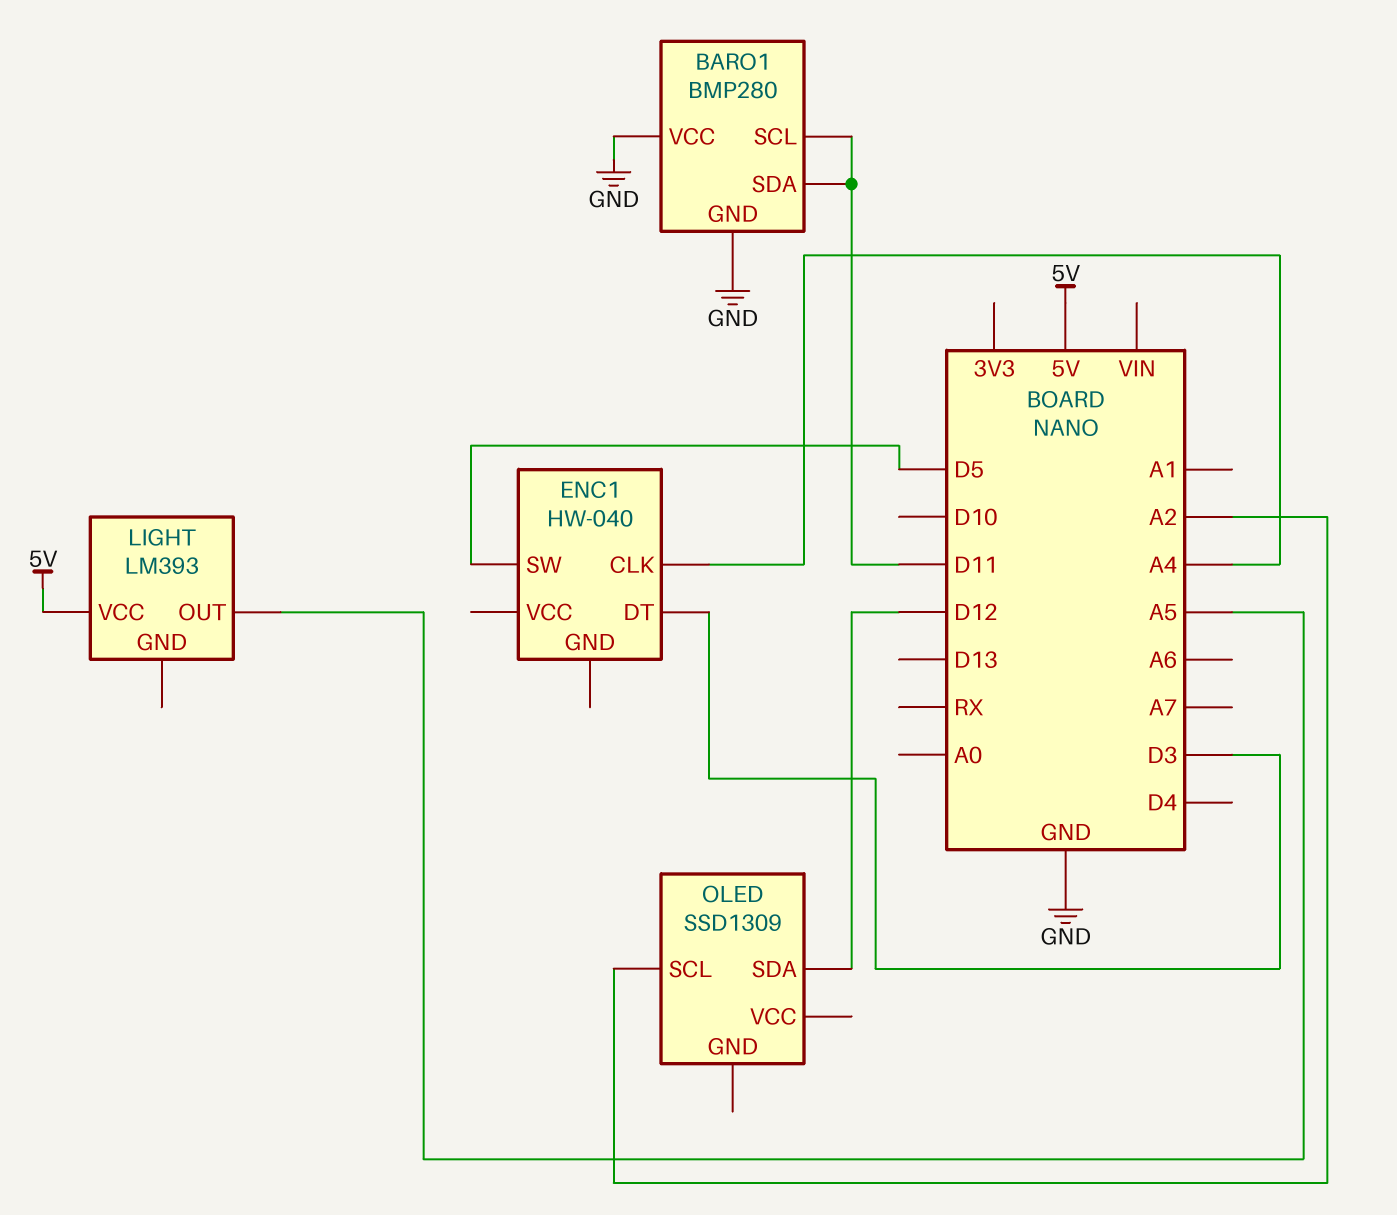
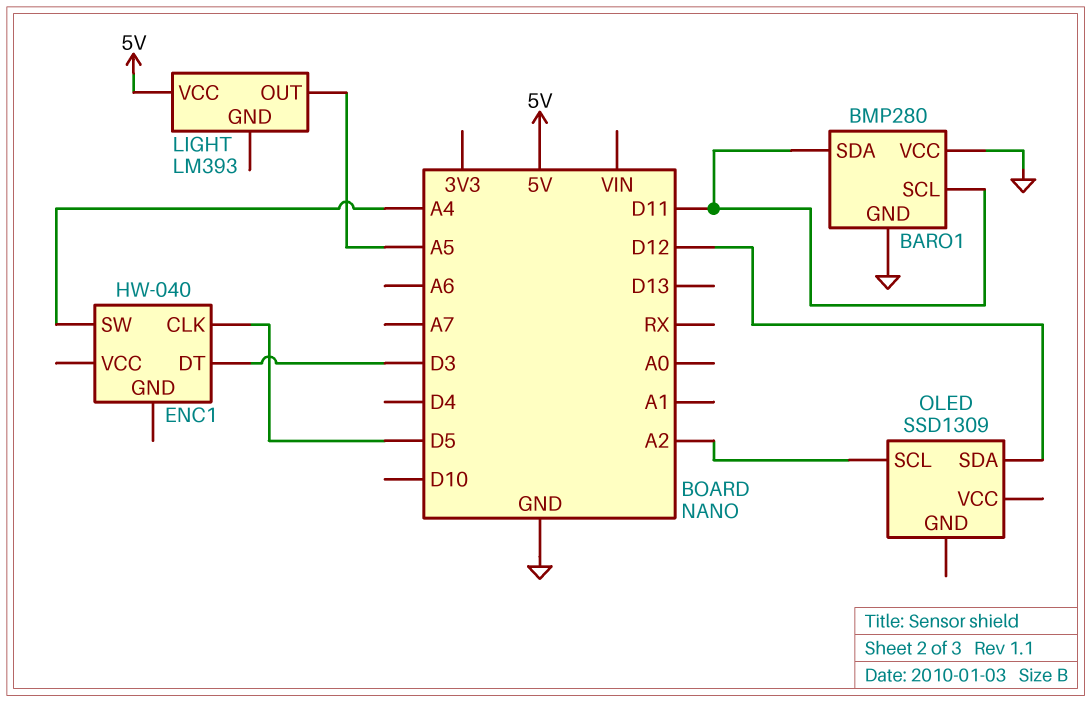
ENC1 pin CLK: A4 -> D5
ENC1 pin SW: D5 -> A4

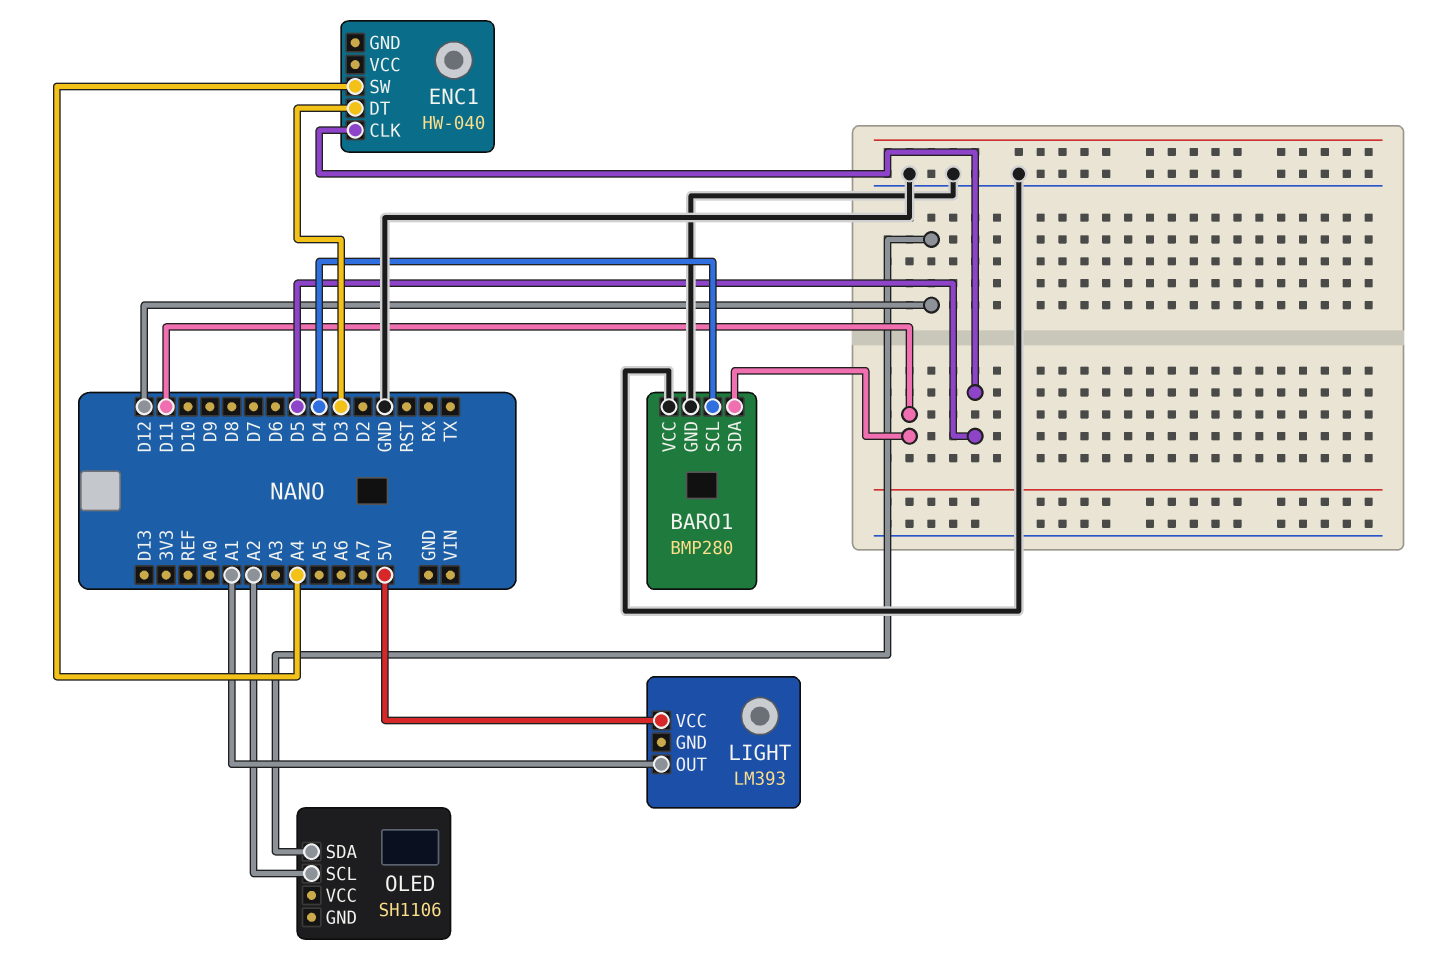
BARO1 pin SCL: D11 -> D4
LIGHT pin OUT: A5 -> A1
OLED: SSD1309 -> SH1106

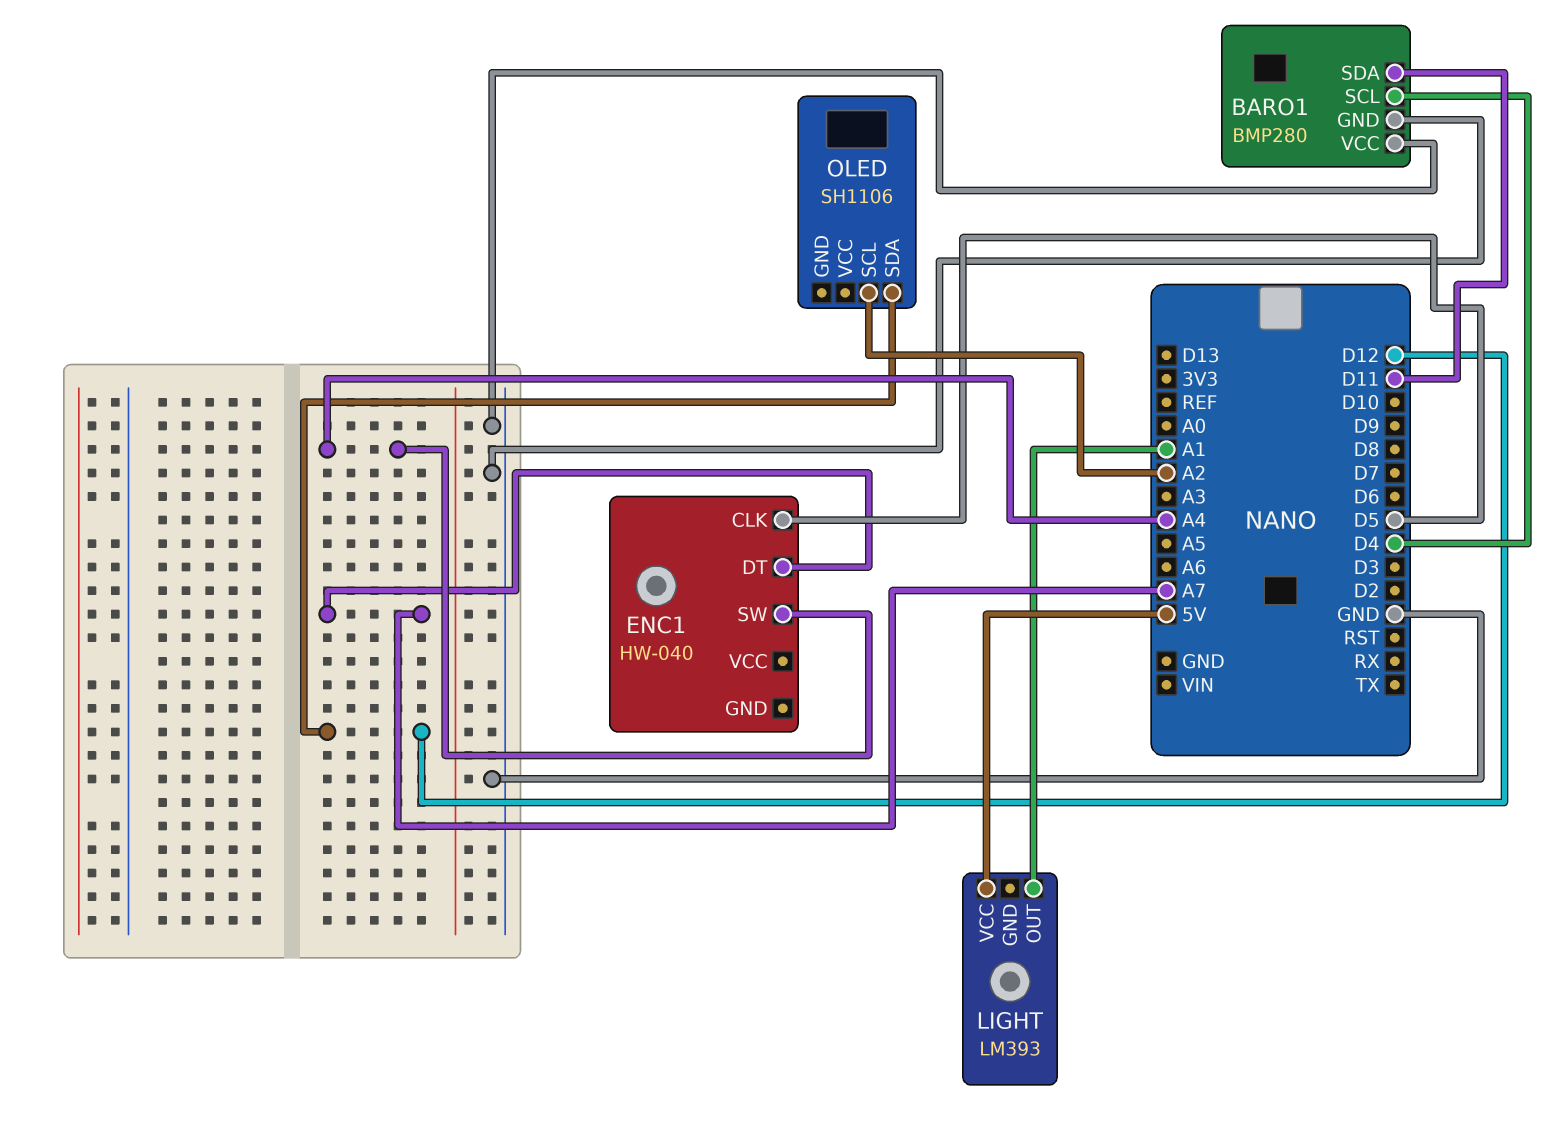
ENC1 pin DT: D3 -> A7

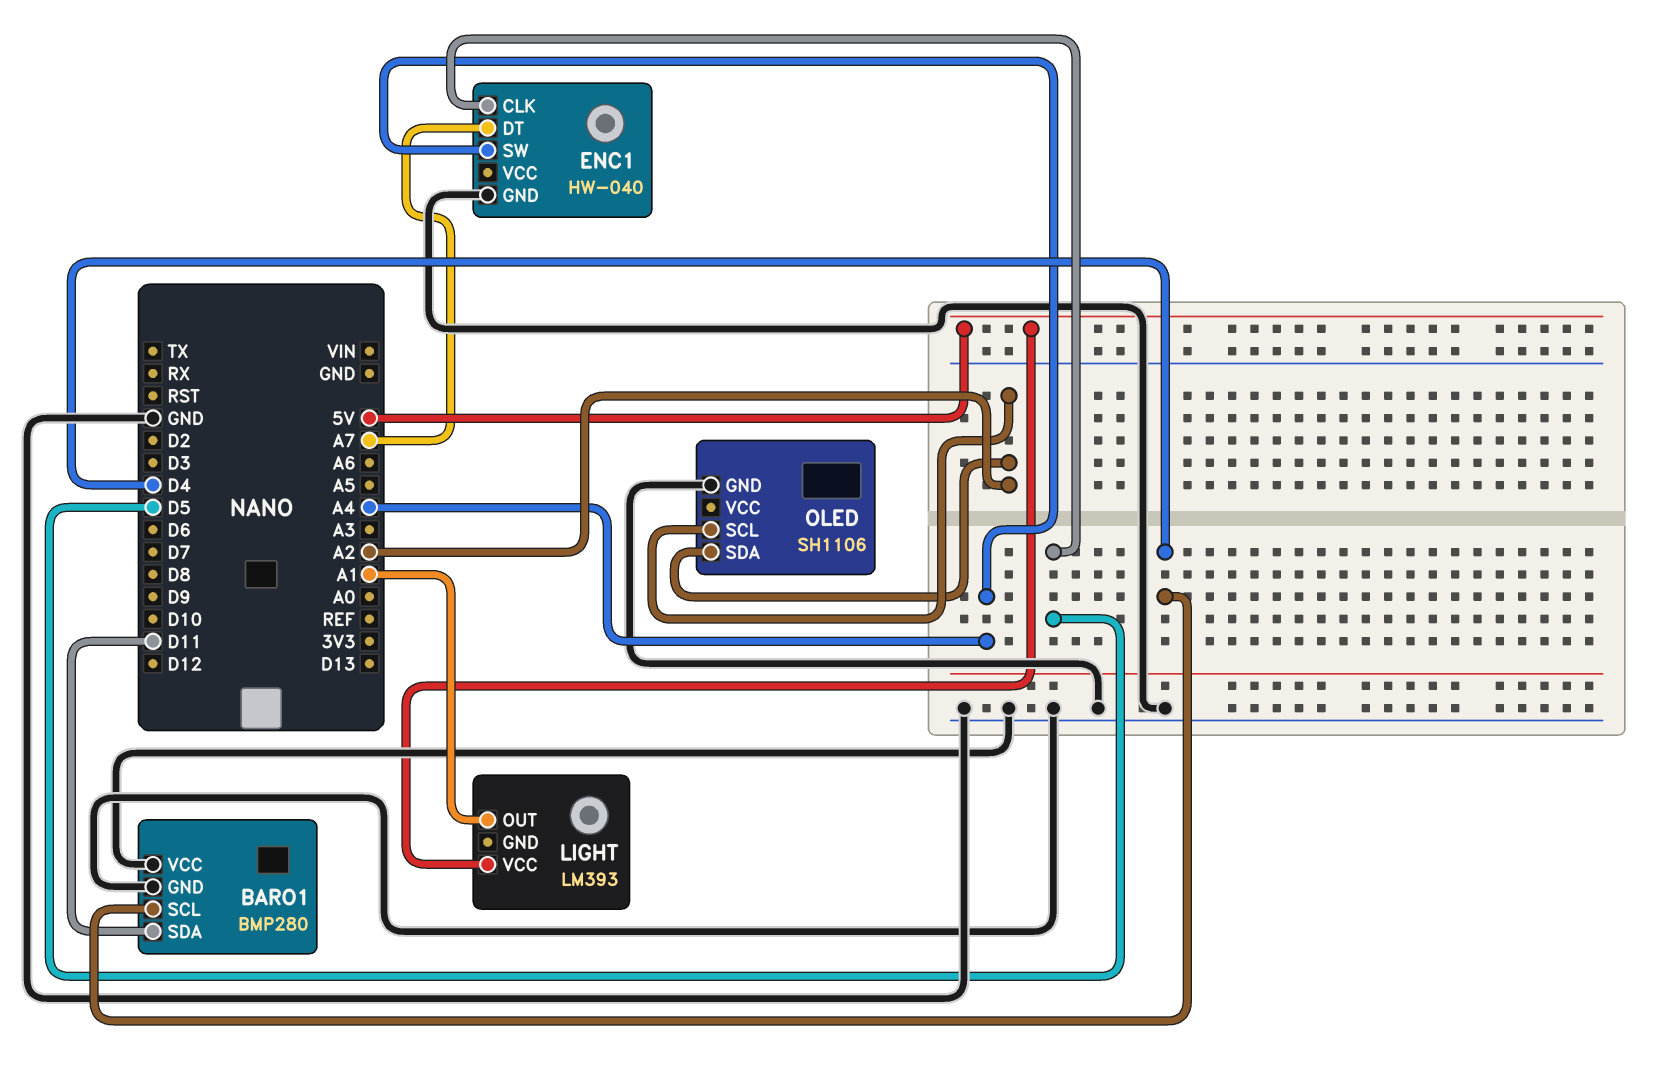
ENC1 pin GND: none -> GND
OLED pin GND: none -> GND
OLED pin SDA: D12 -> A2

